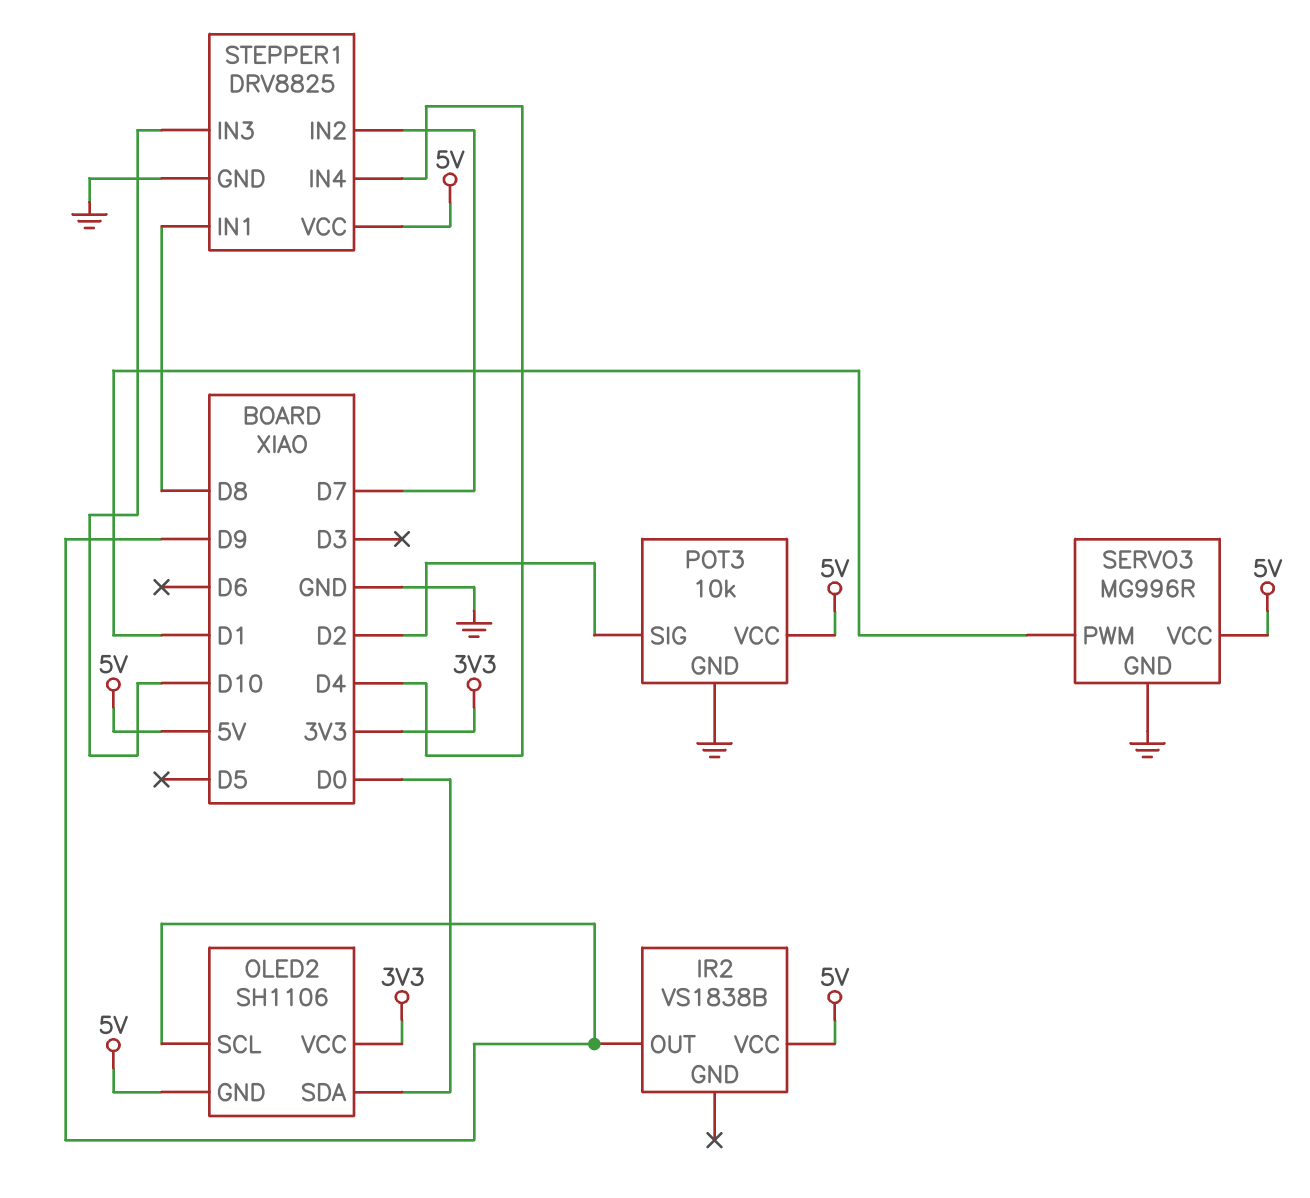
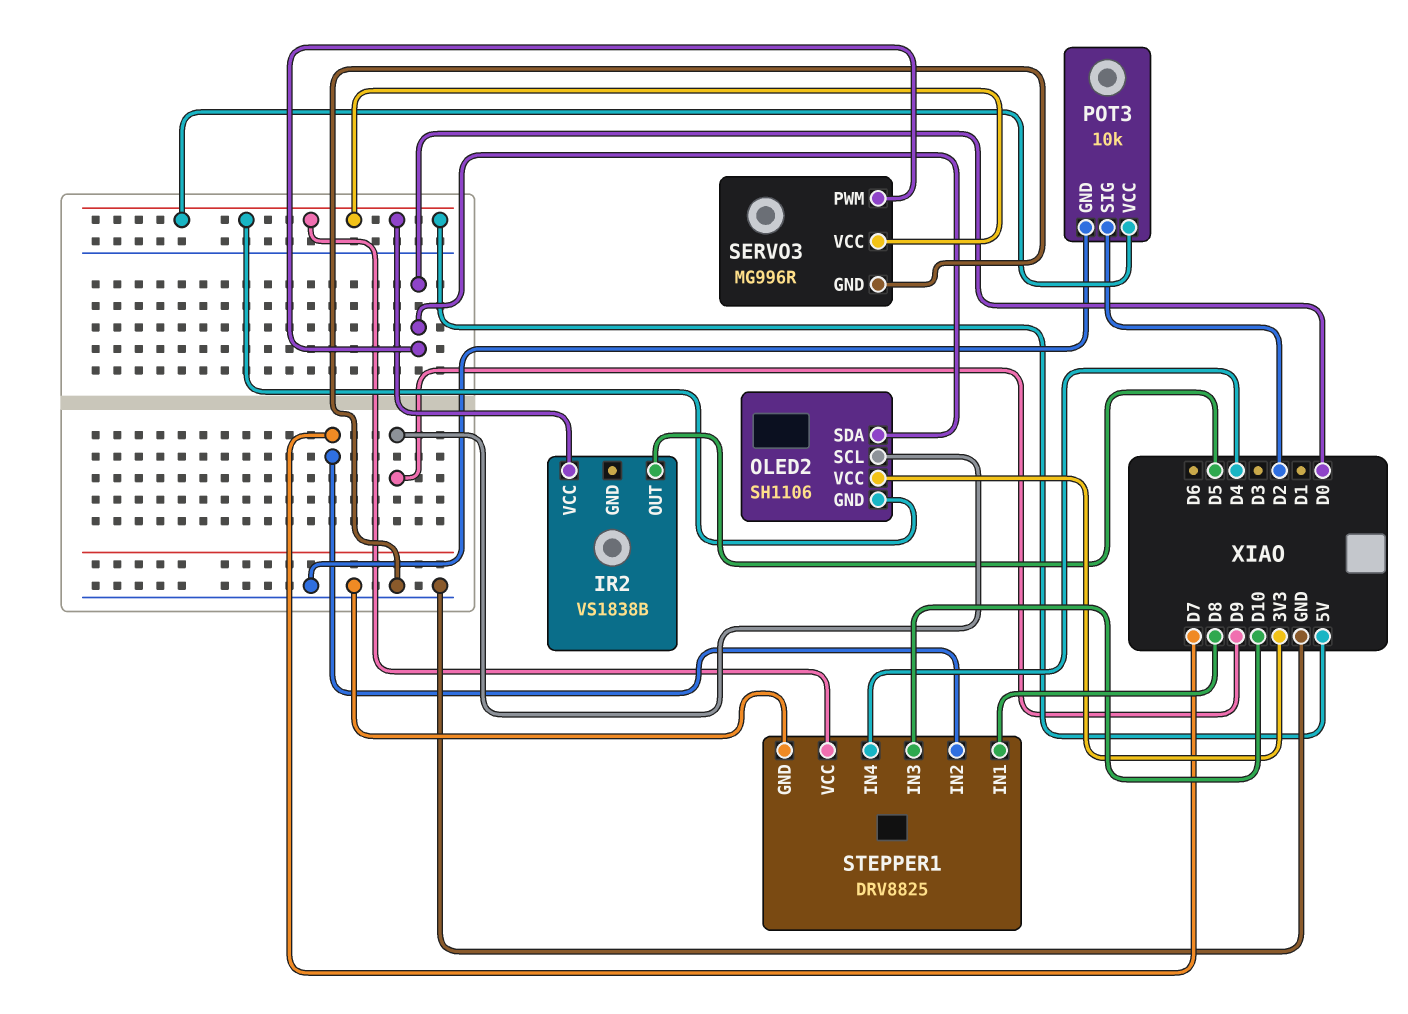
IR2 pin OUT: D9 -> D5
SERVO3 pin PWM: D1 -> D0

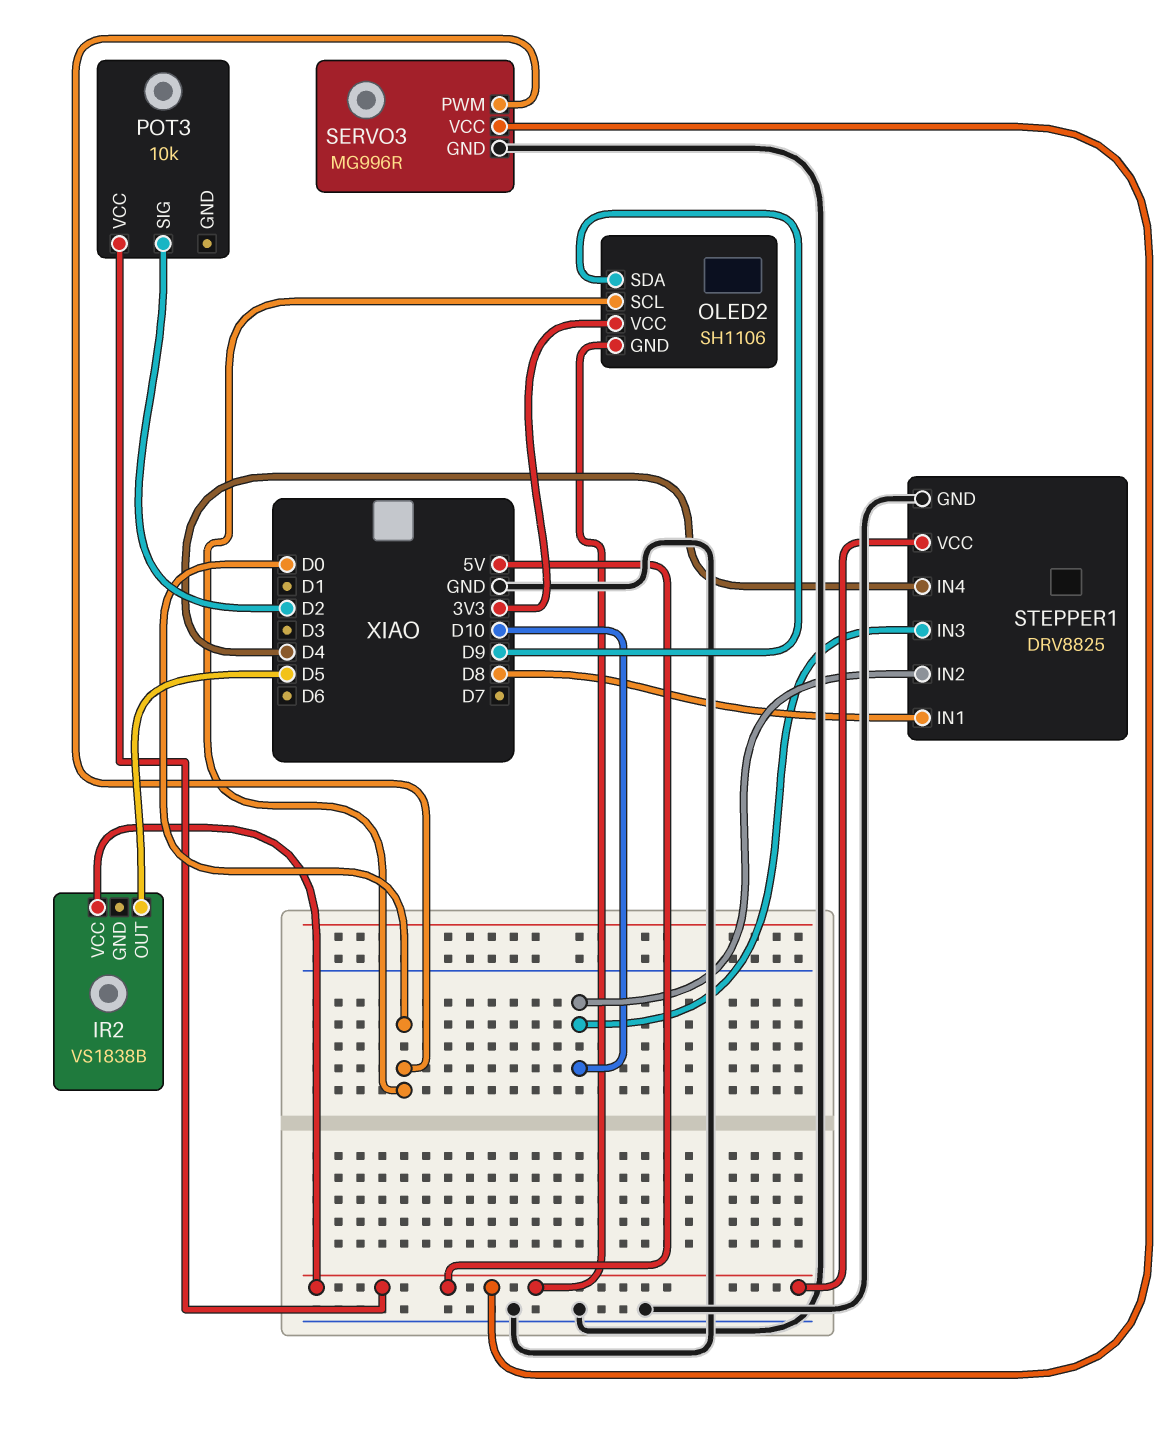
OLED2 pin SCL: D9 -> D0
OLED2 pin SDA: D0 -> D9
POT3 pin GND: GND -> none
STEPPER1 pin IN2: D7 -> D10

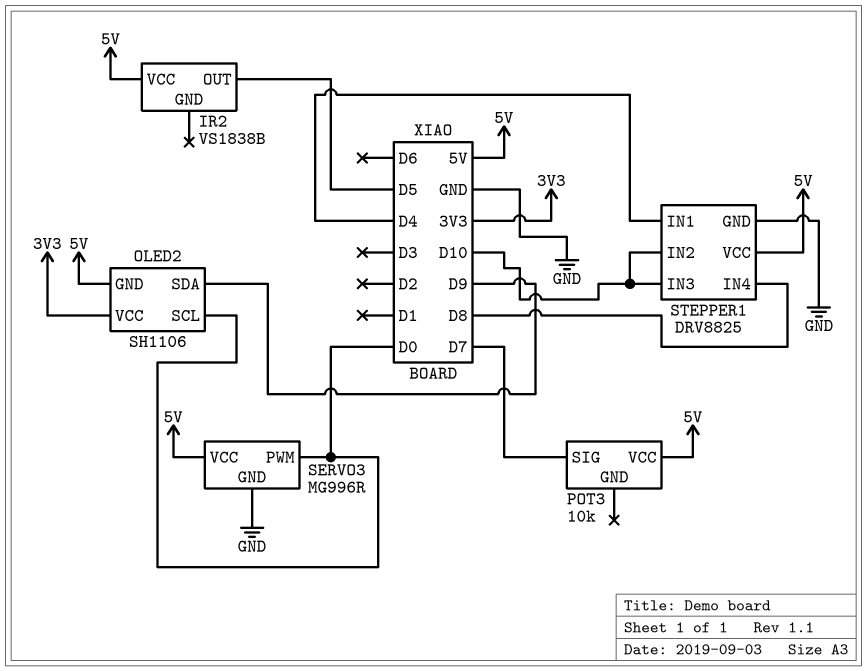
POT3 pin SIG: D2 -> D7
STEPPER1 pin IN1: D8 -> D4
STEPPER1 pin IN4: D4 -> D8

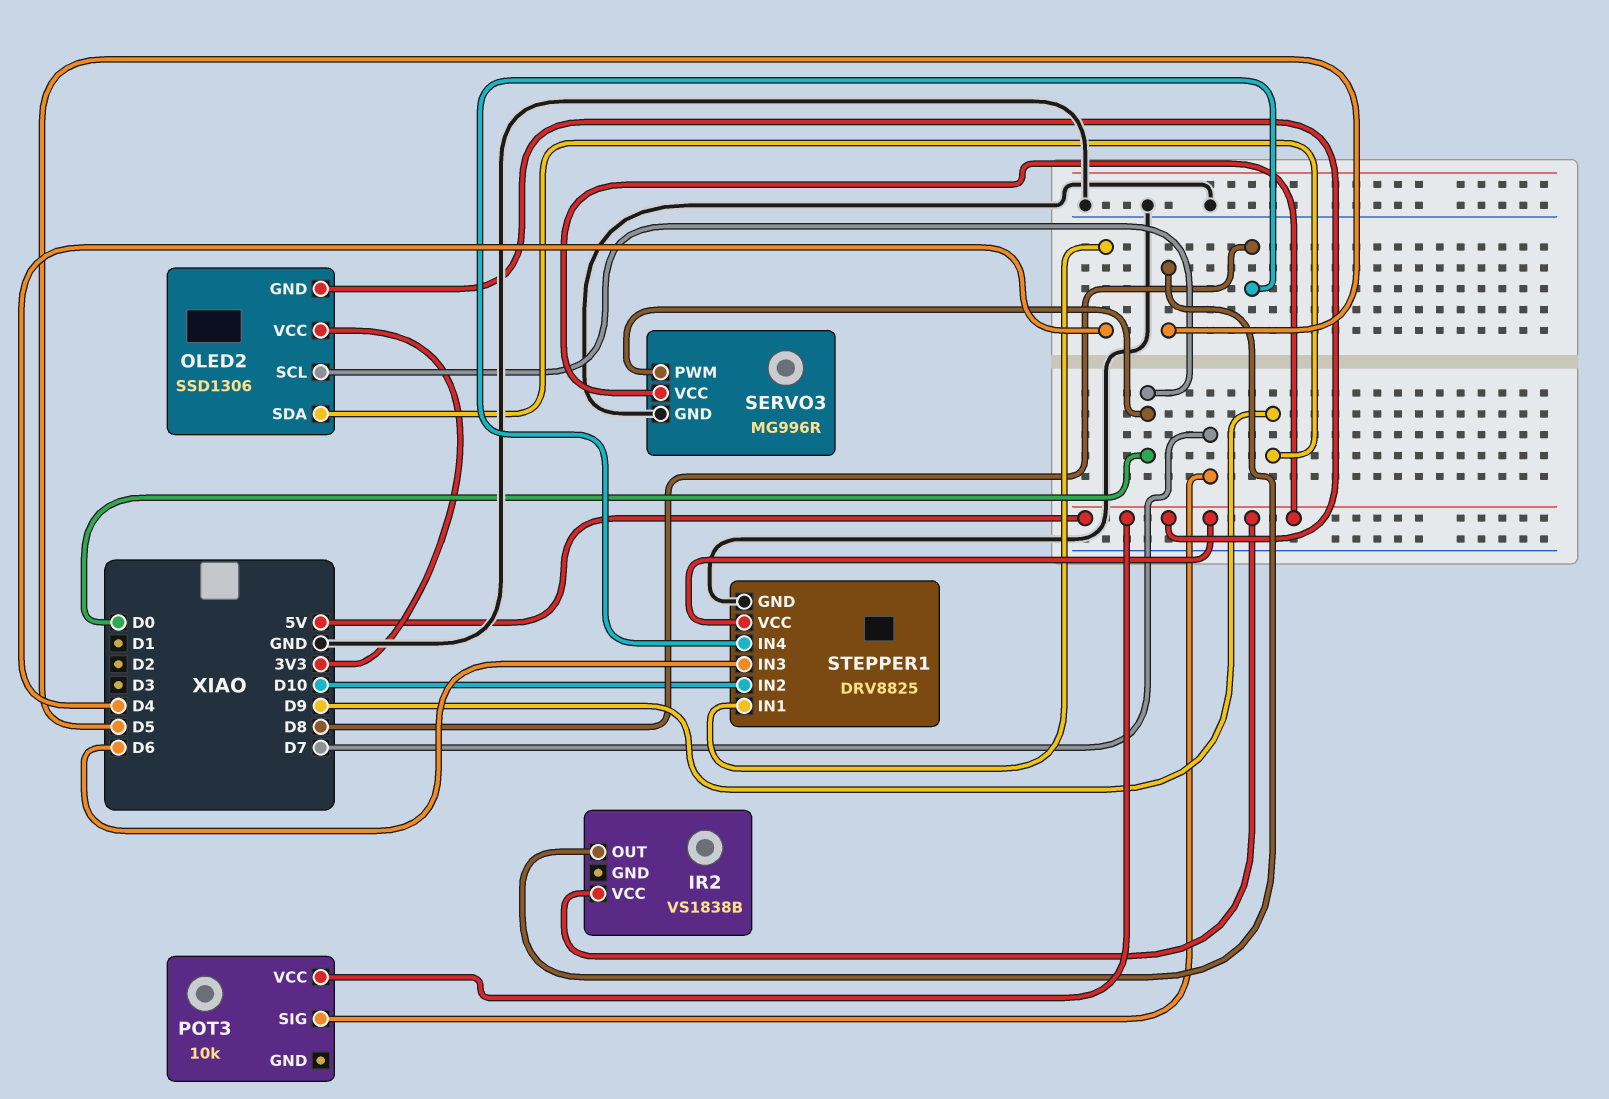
OLED2: SH1106 -> SSD1306
STEPPER1 pin IN3: D10 -> D6

